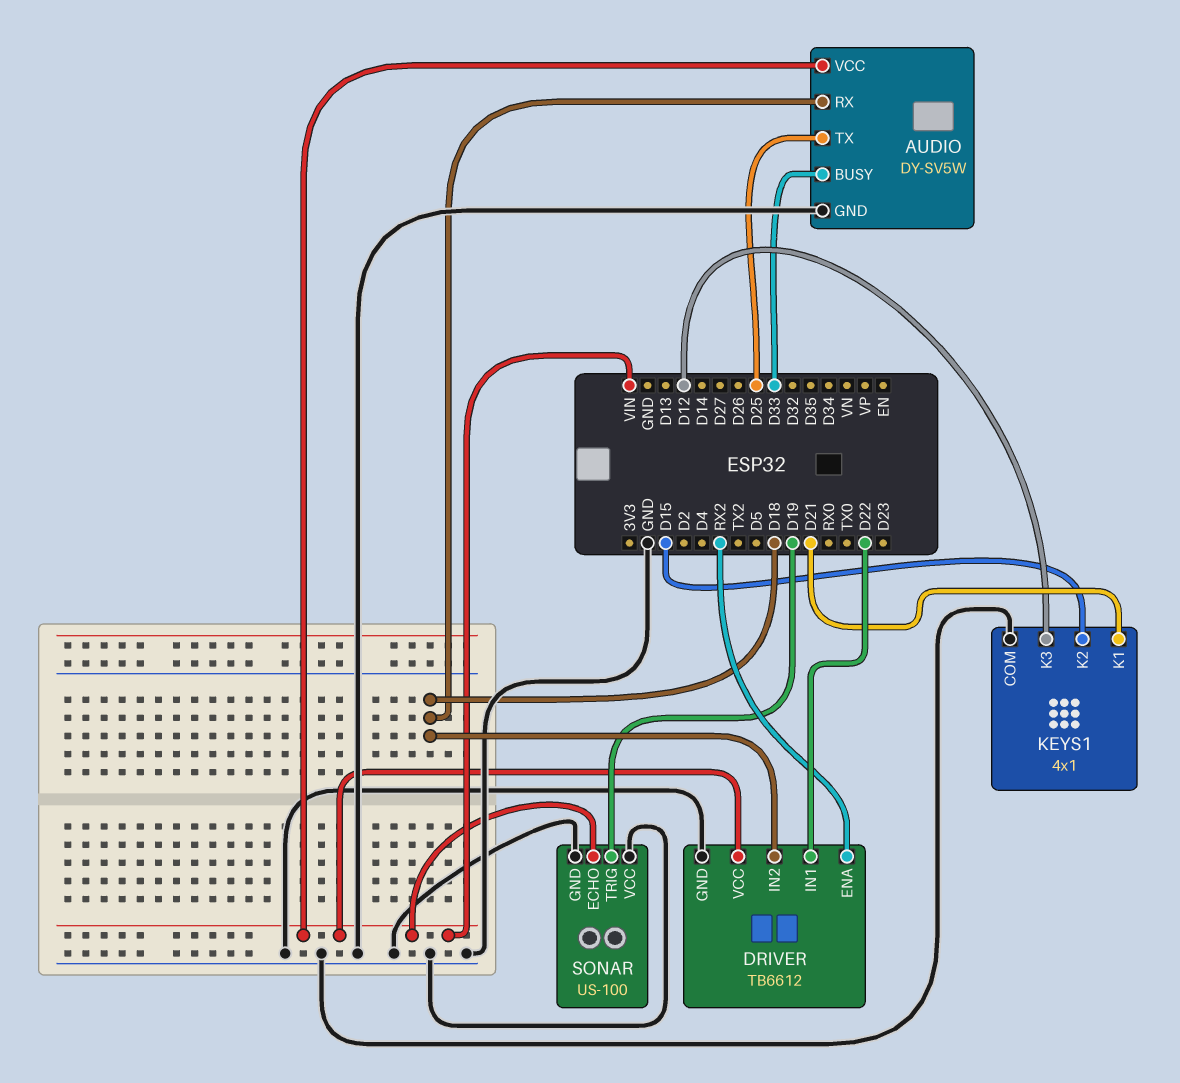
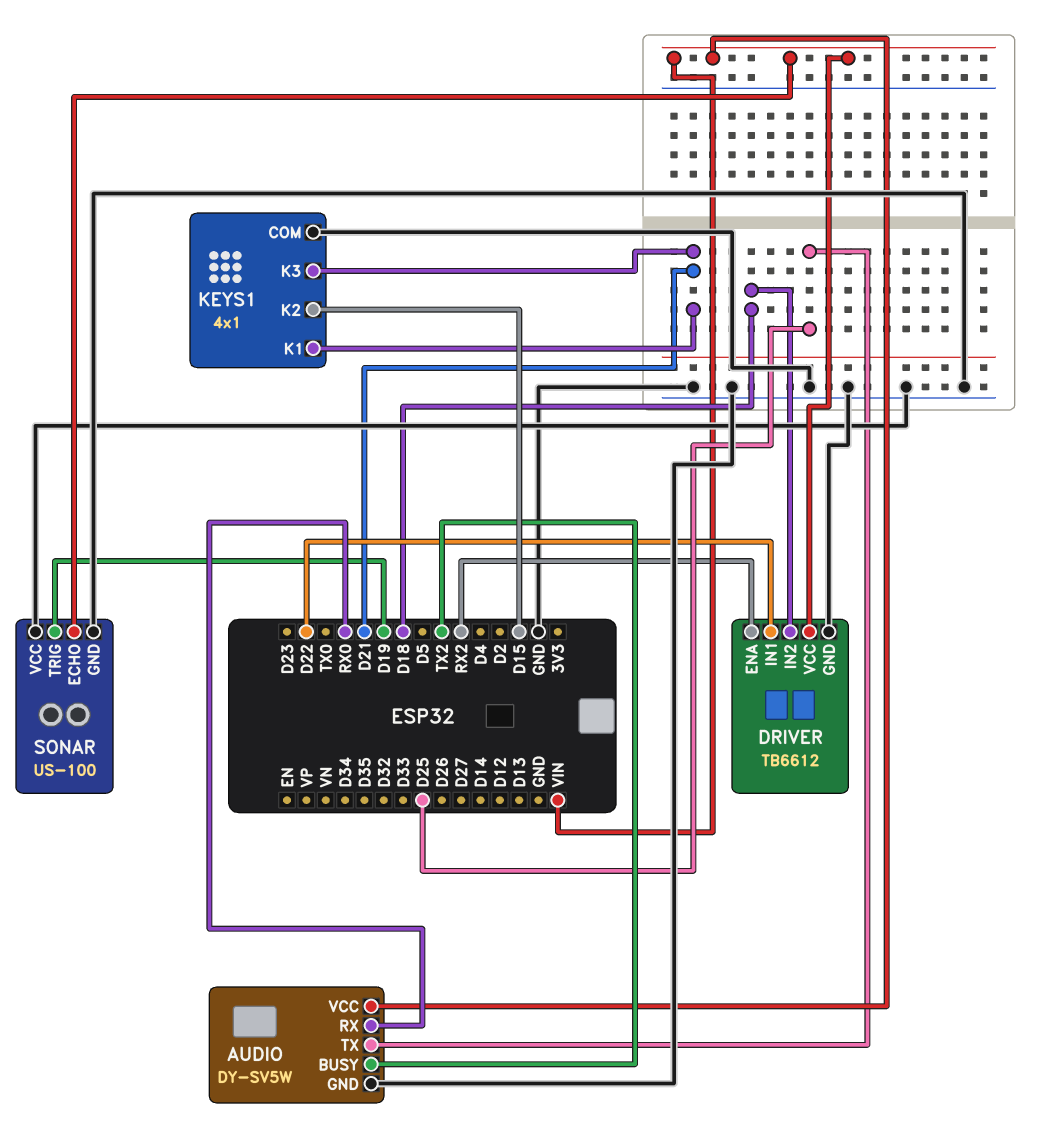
AUDIO pin BUSY: D33 -> TX2
AUDIO pin RX: D18 -> RX0
KEYS1 pin K3: D12 -> D21

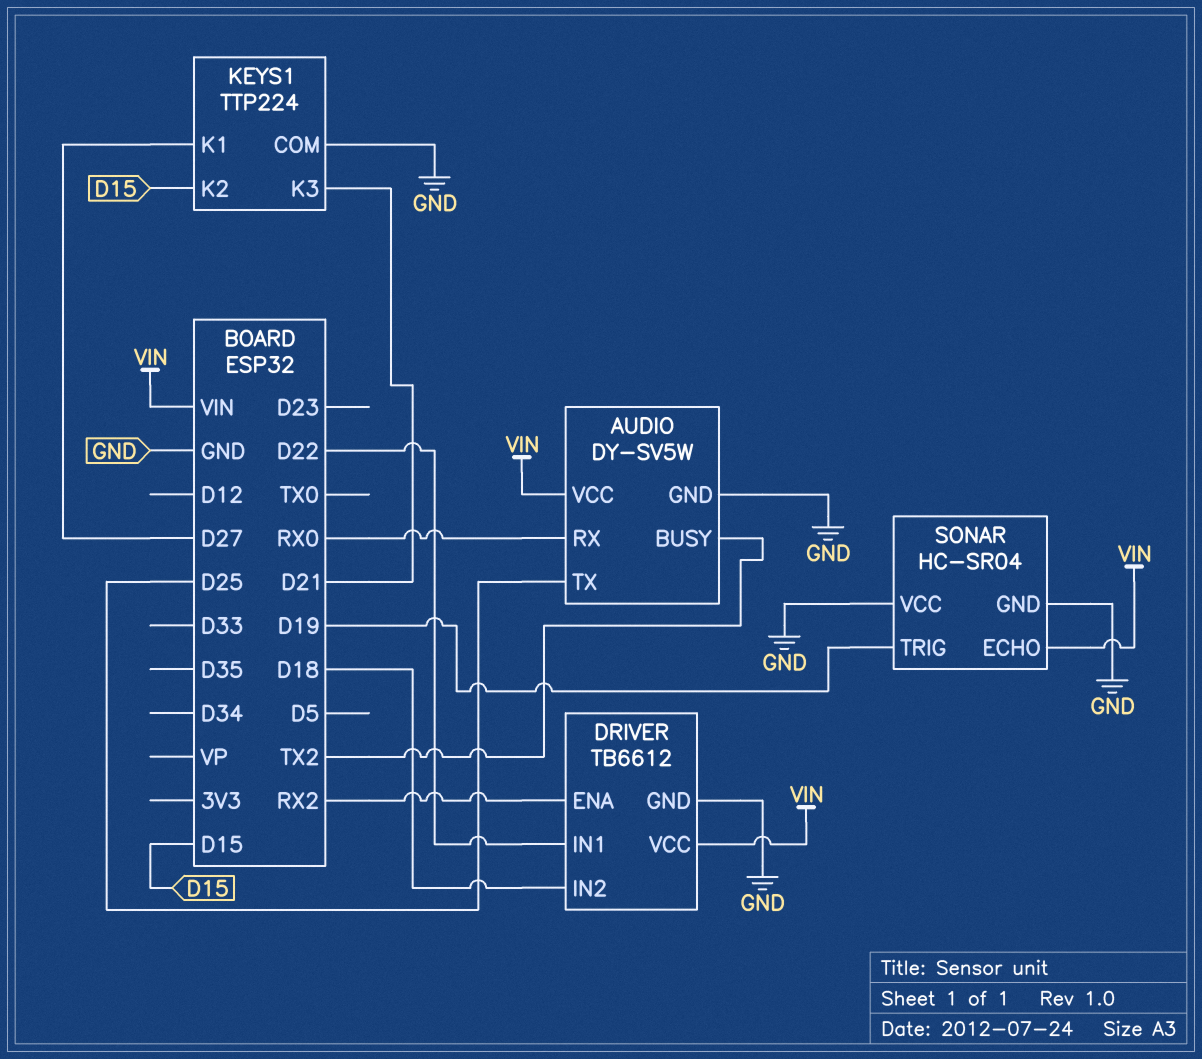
KEYS1: 4x1 -> TTP224
KEYS1 pin K1: D21 -> D27
SONAR: US-100 -> HC-SR04

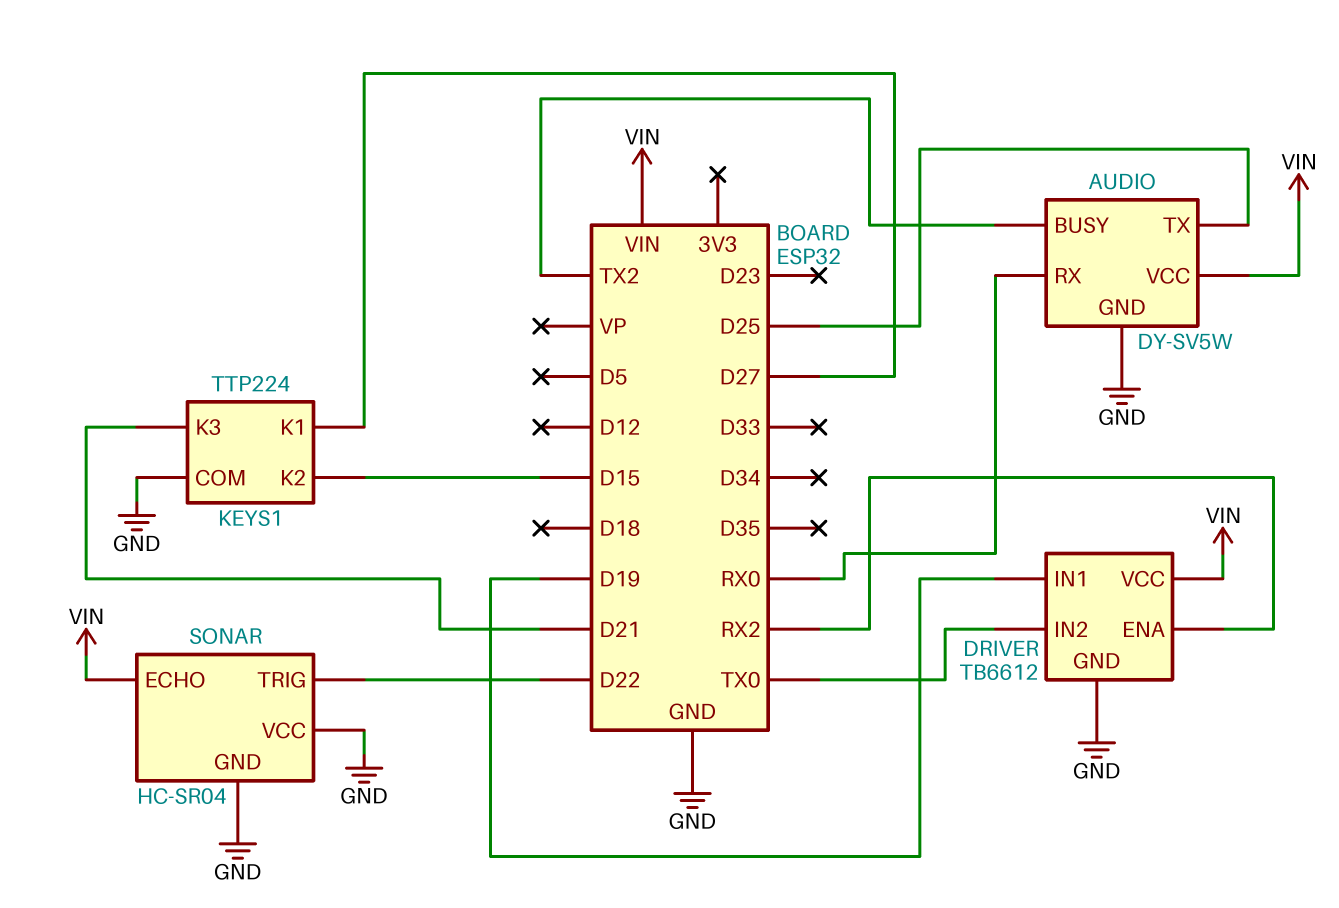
DRIVER pin IN1: D22 -> D19
DRIVER pin IN2: D18 -> TX0
SONAR pin TRIG: D19 -> D22

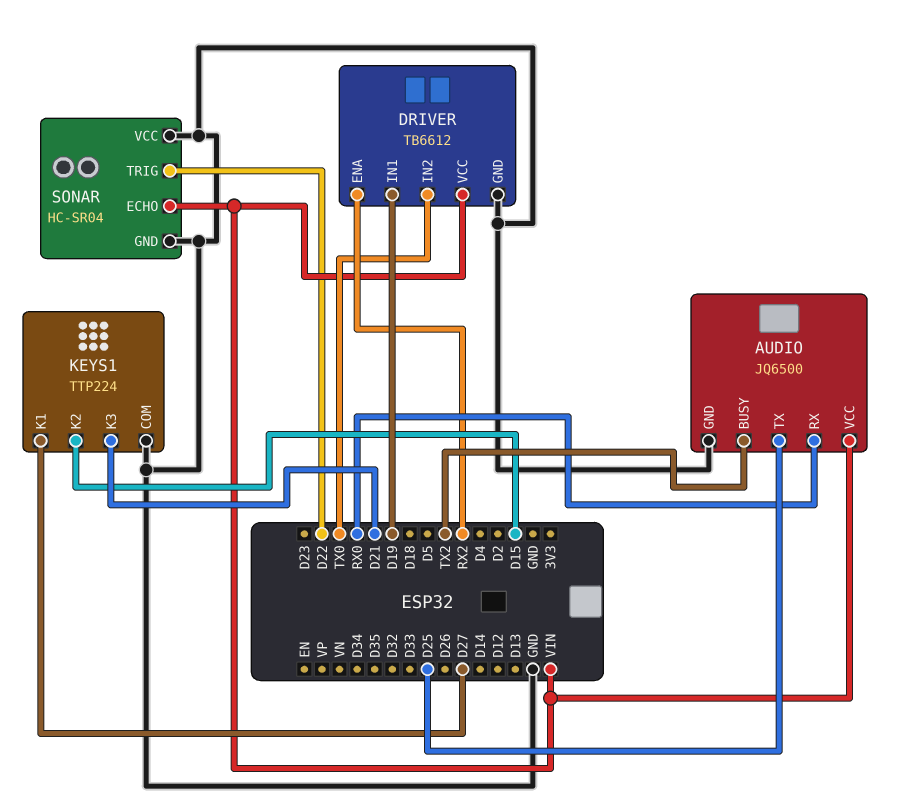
AUDIO: DY-SV5W -> JQ6500

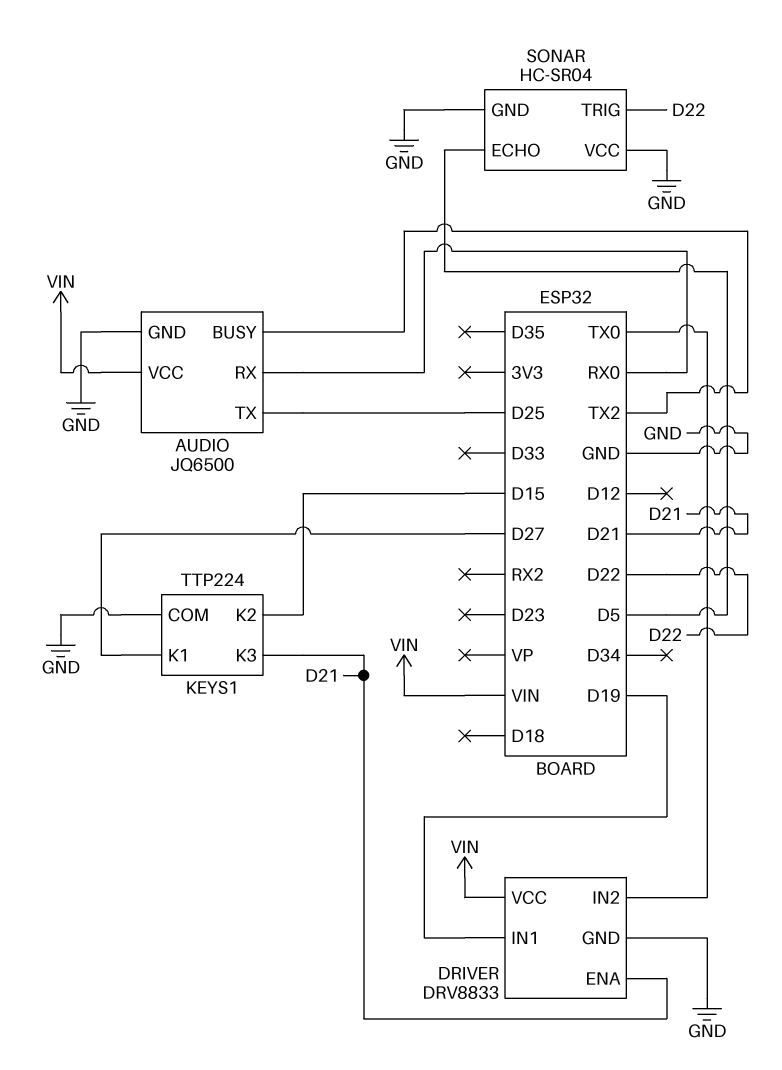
DRIVER: TB6612 -> DRV8833
DRIVER pin ENA: RX2 -> D21
SONAR pin ECHO: VIN -> D5

